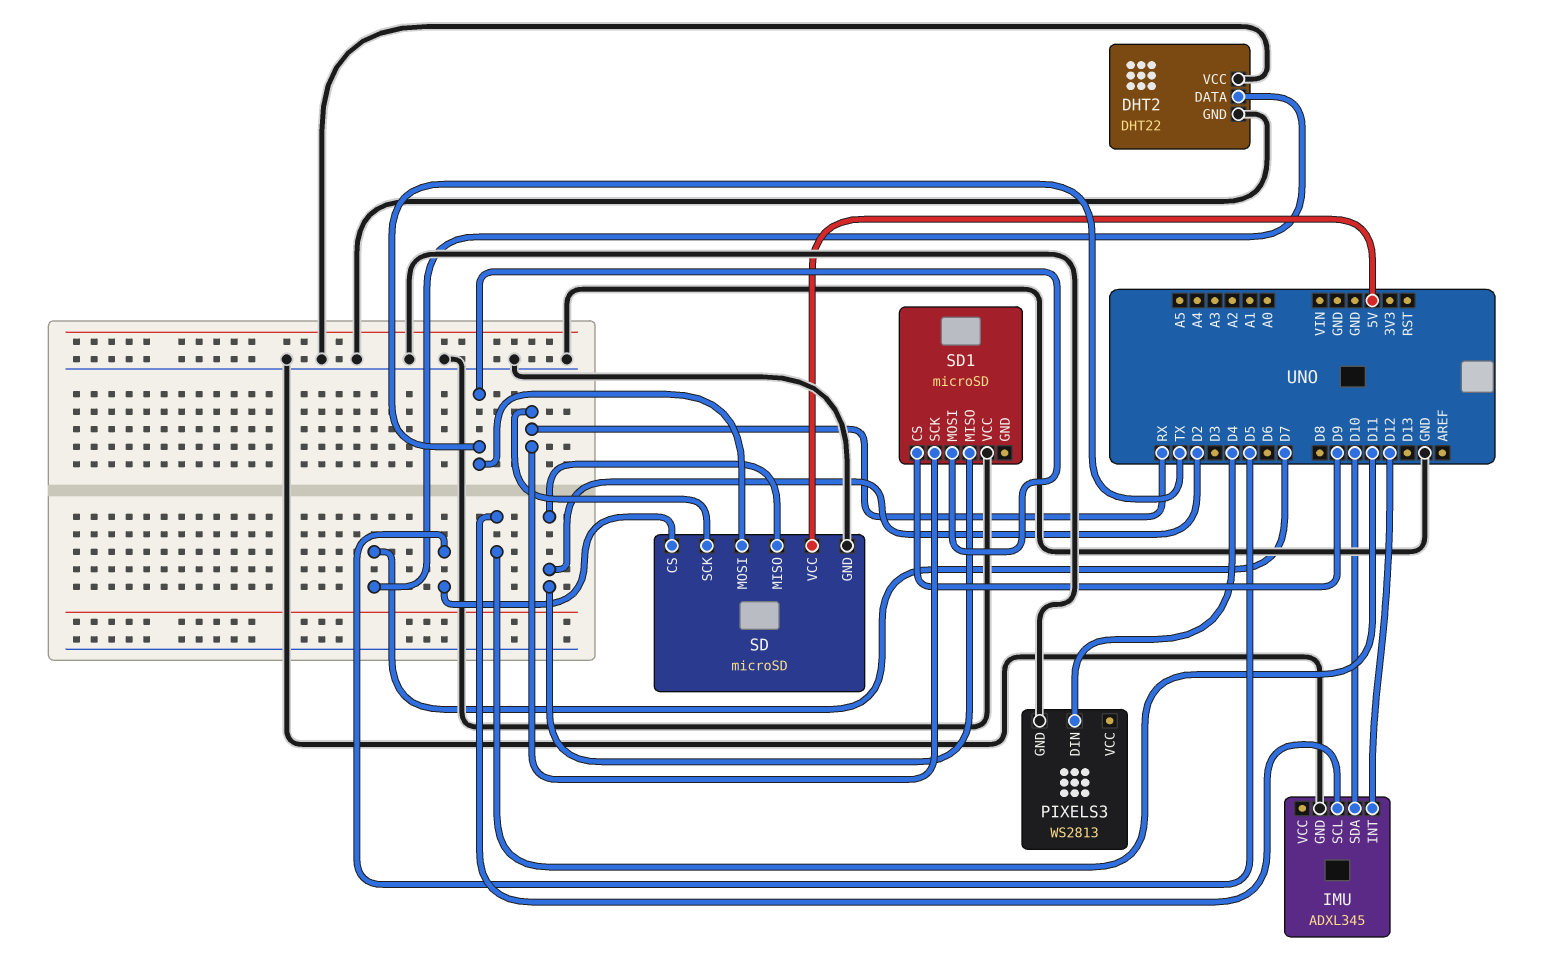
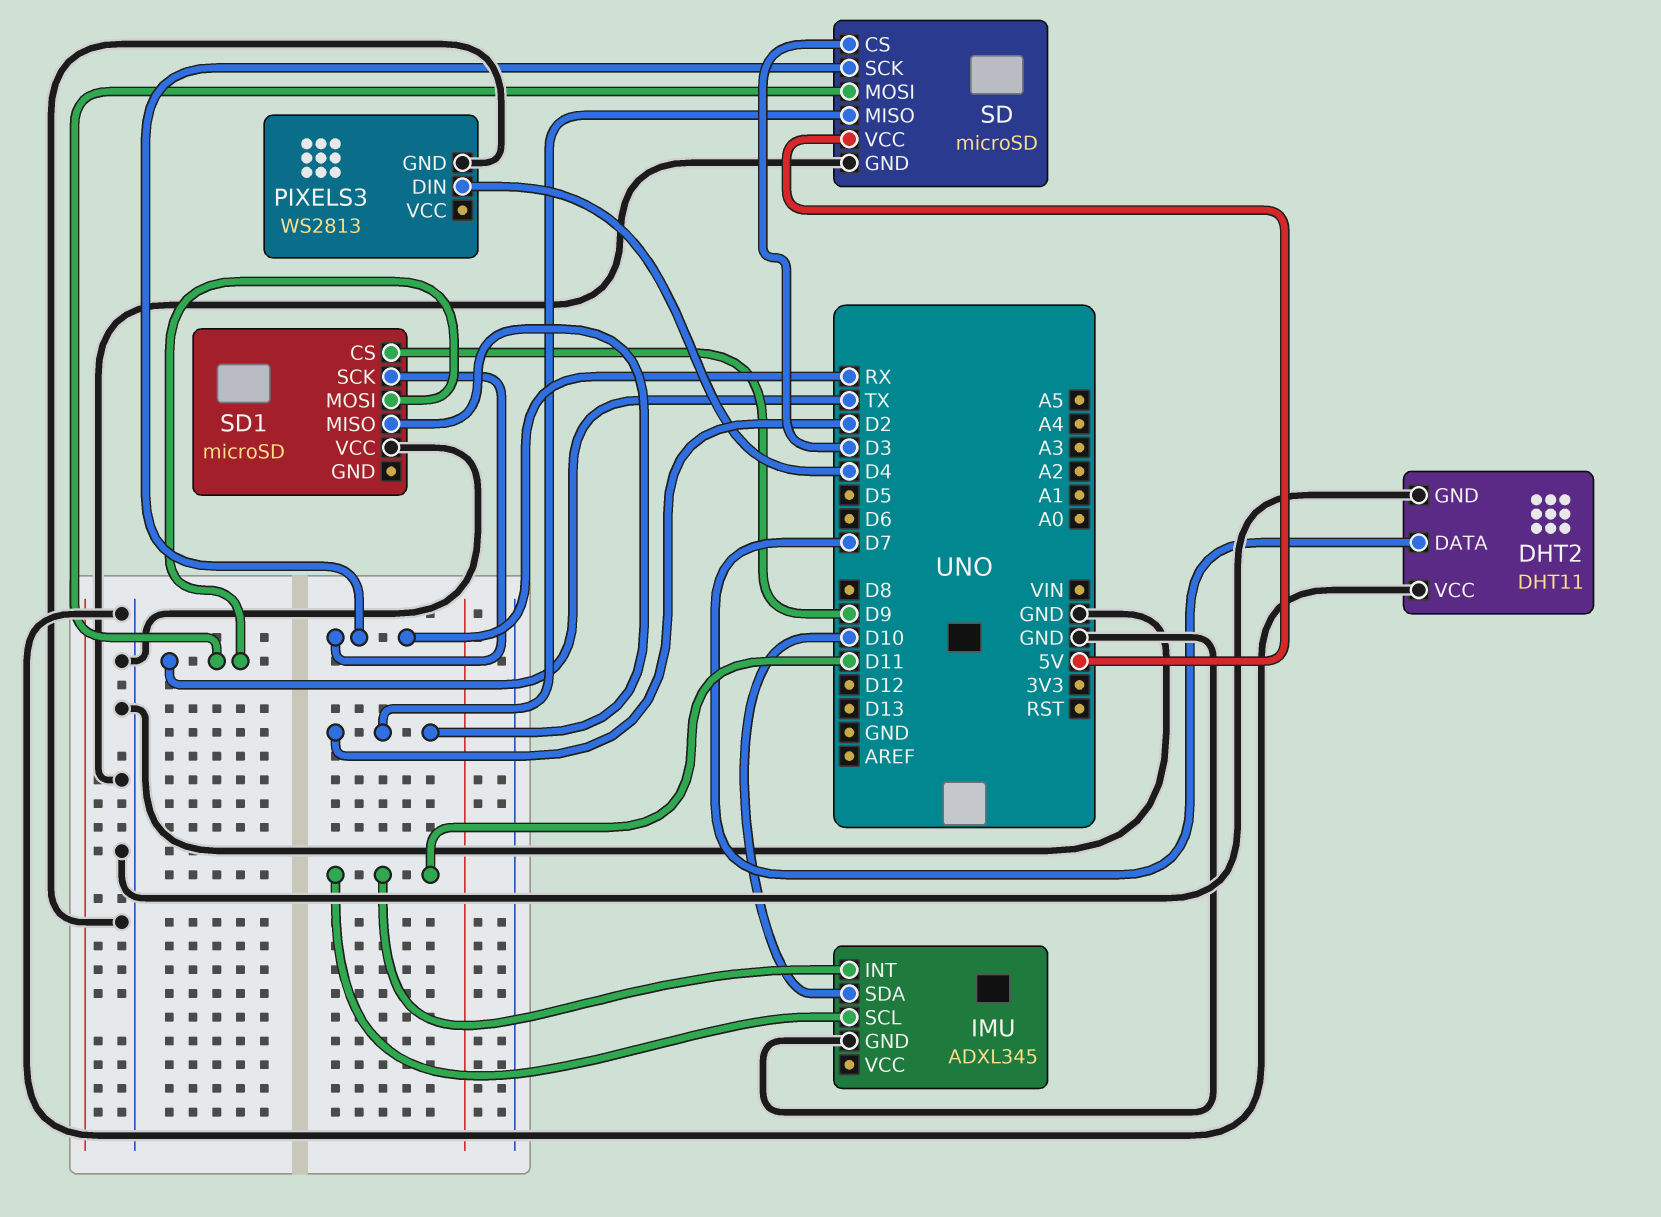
DHT2: DHT22 -> DHT11
IMU pin INT: D12 -> D11
SD pin CS: D5 -> D3

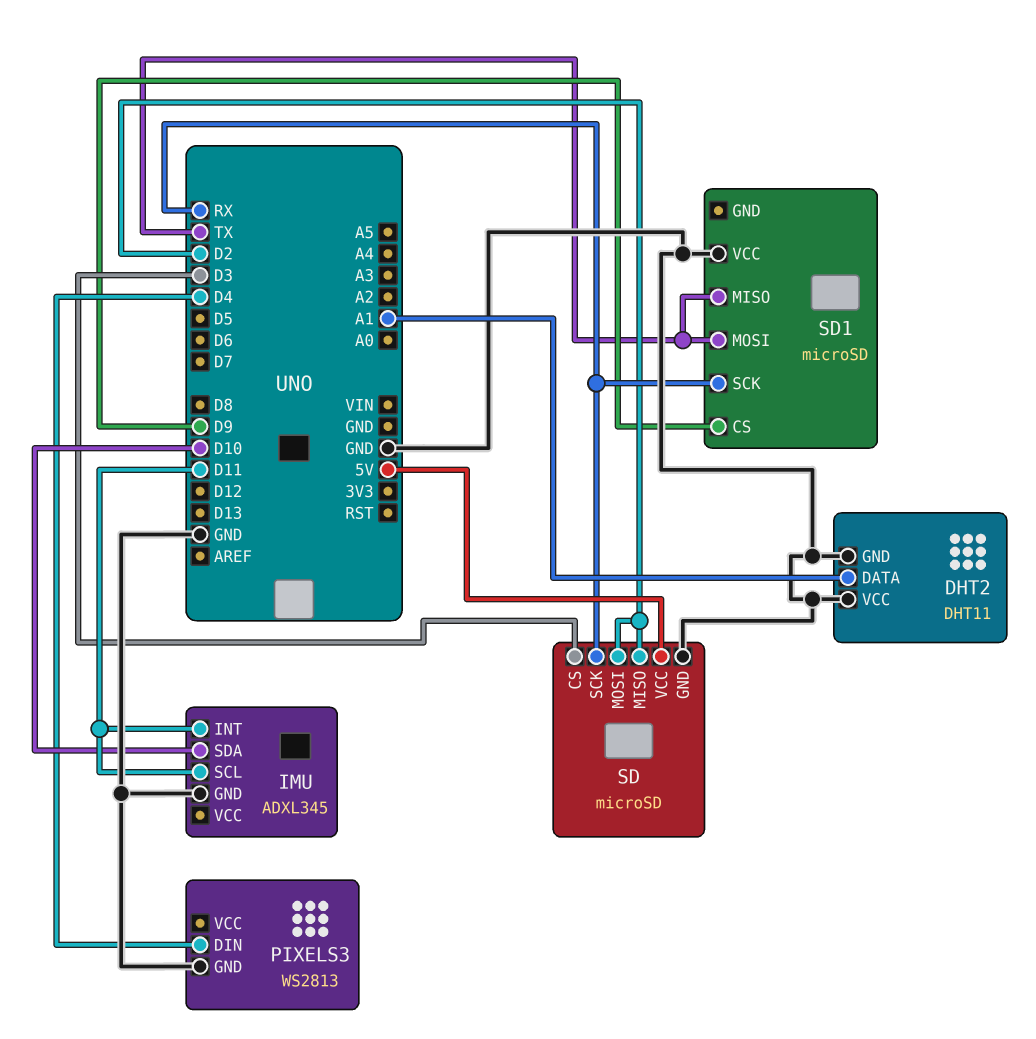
DHT2 pin DATA: D7 -> A1
SD pin MOSI: TX -> D2
SD1 pin MISO: D2 -> TX

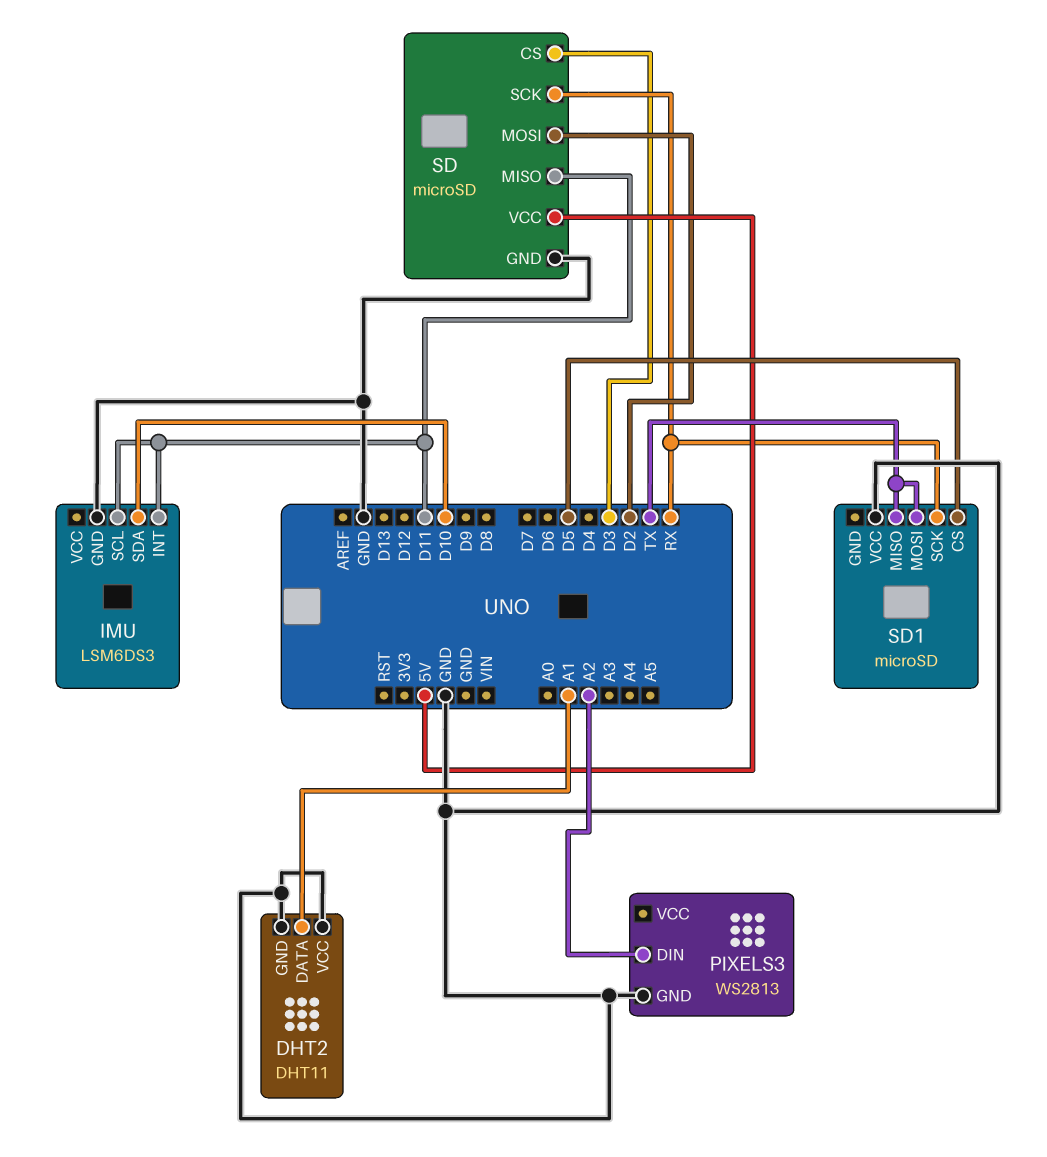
IMU: ADXL345 -> LSM6DS3
PIXELS3 pin DIN: D4 -> A2
SD pin MISO: D2 -> D11
SD1 pin CS: D9 -> D5

